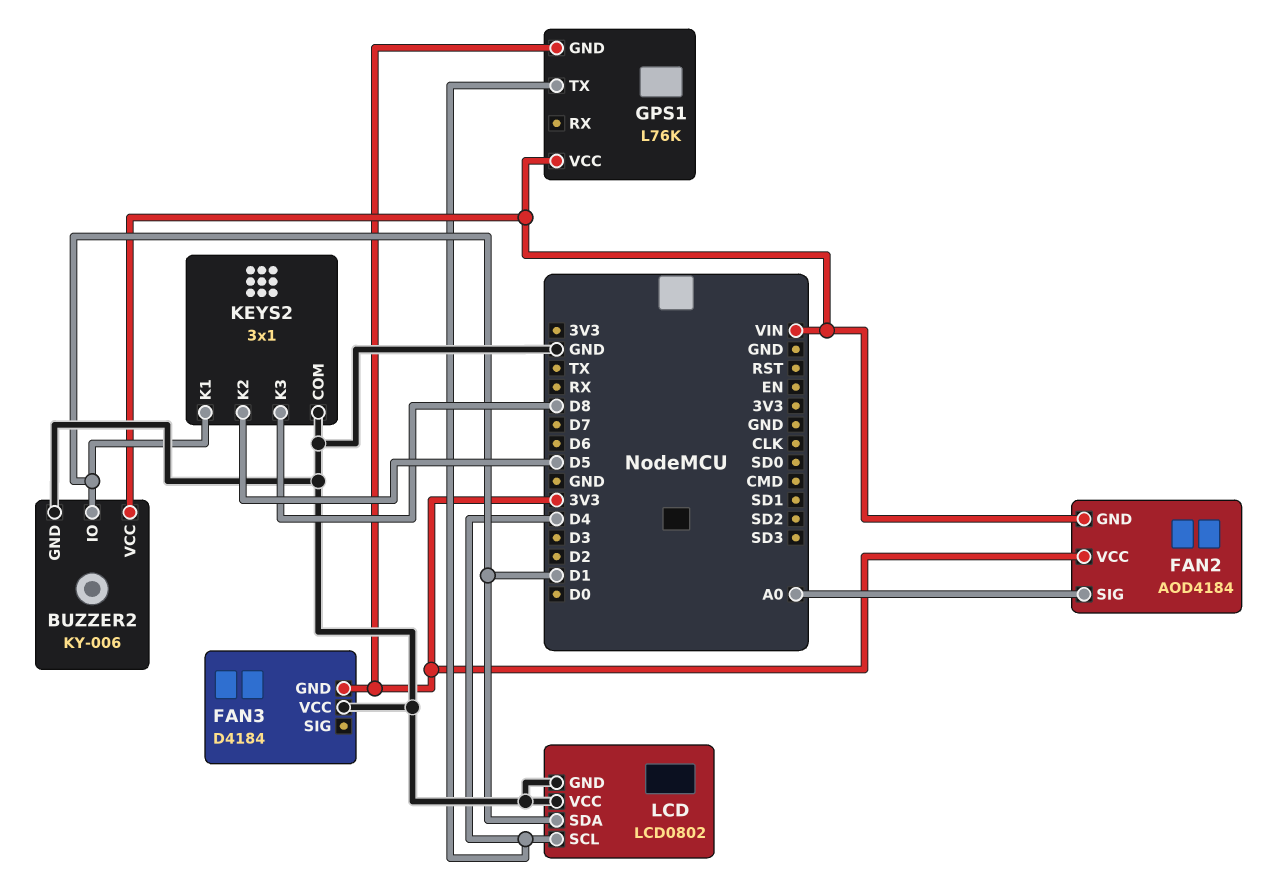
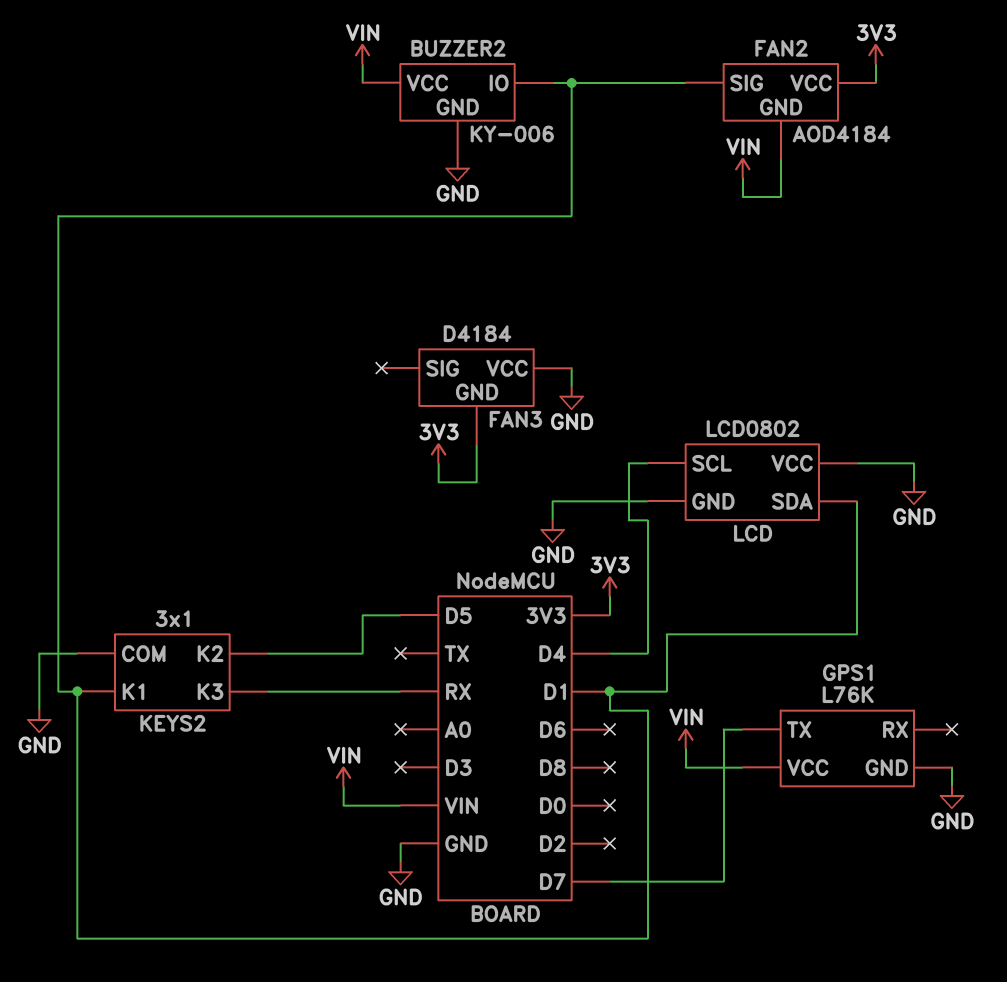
FAN2 pin SIG: A0 -> D1
GPS1 pin GND: 3V3 -> GND
GPS1 pin TX: D4 -> D7
KEYS2 pin K3: D8 -> RX

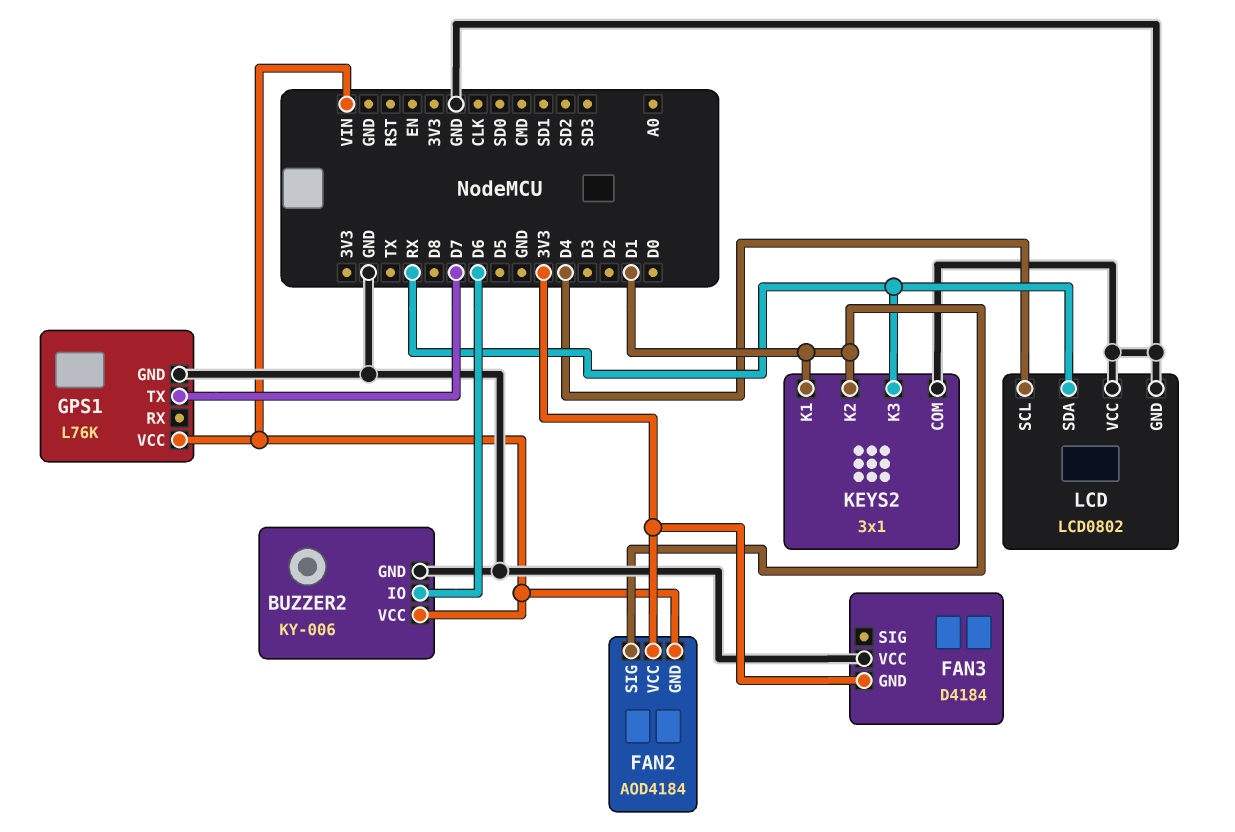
BUZZER2 pin IO: D1 -> D6
KEYS2 pin K2: D5 -> D1
LCD pin SDA: D1 -> RX

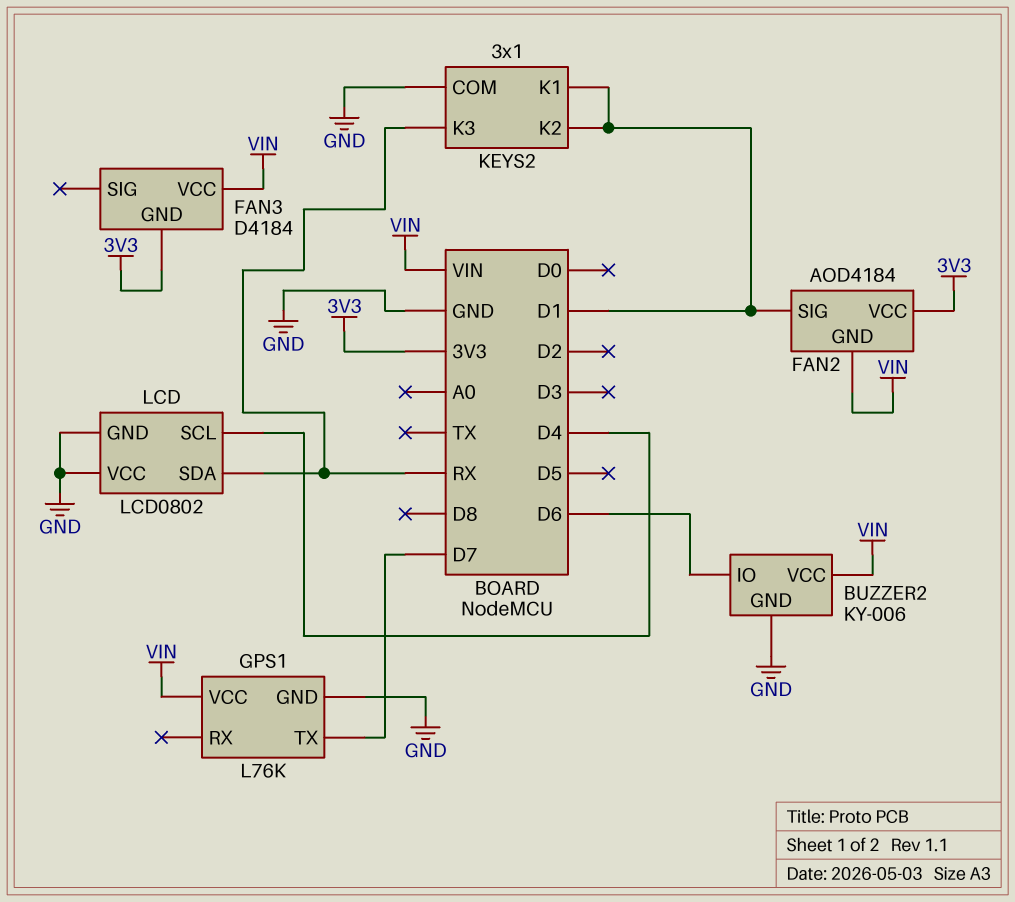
FAN3 pin VCC: GND -> VIN

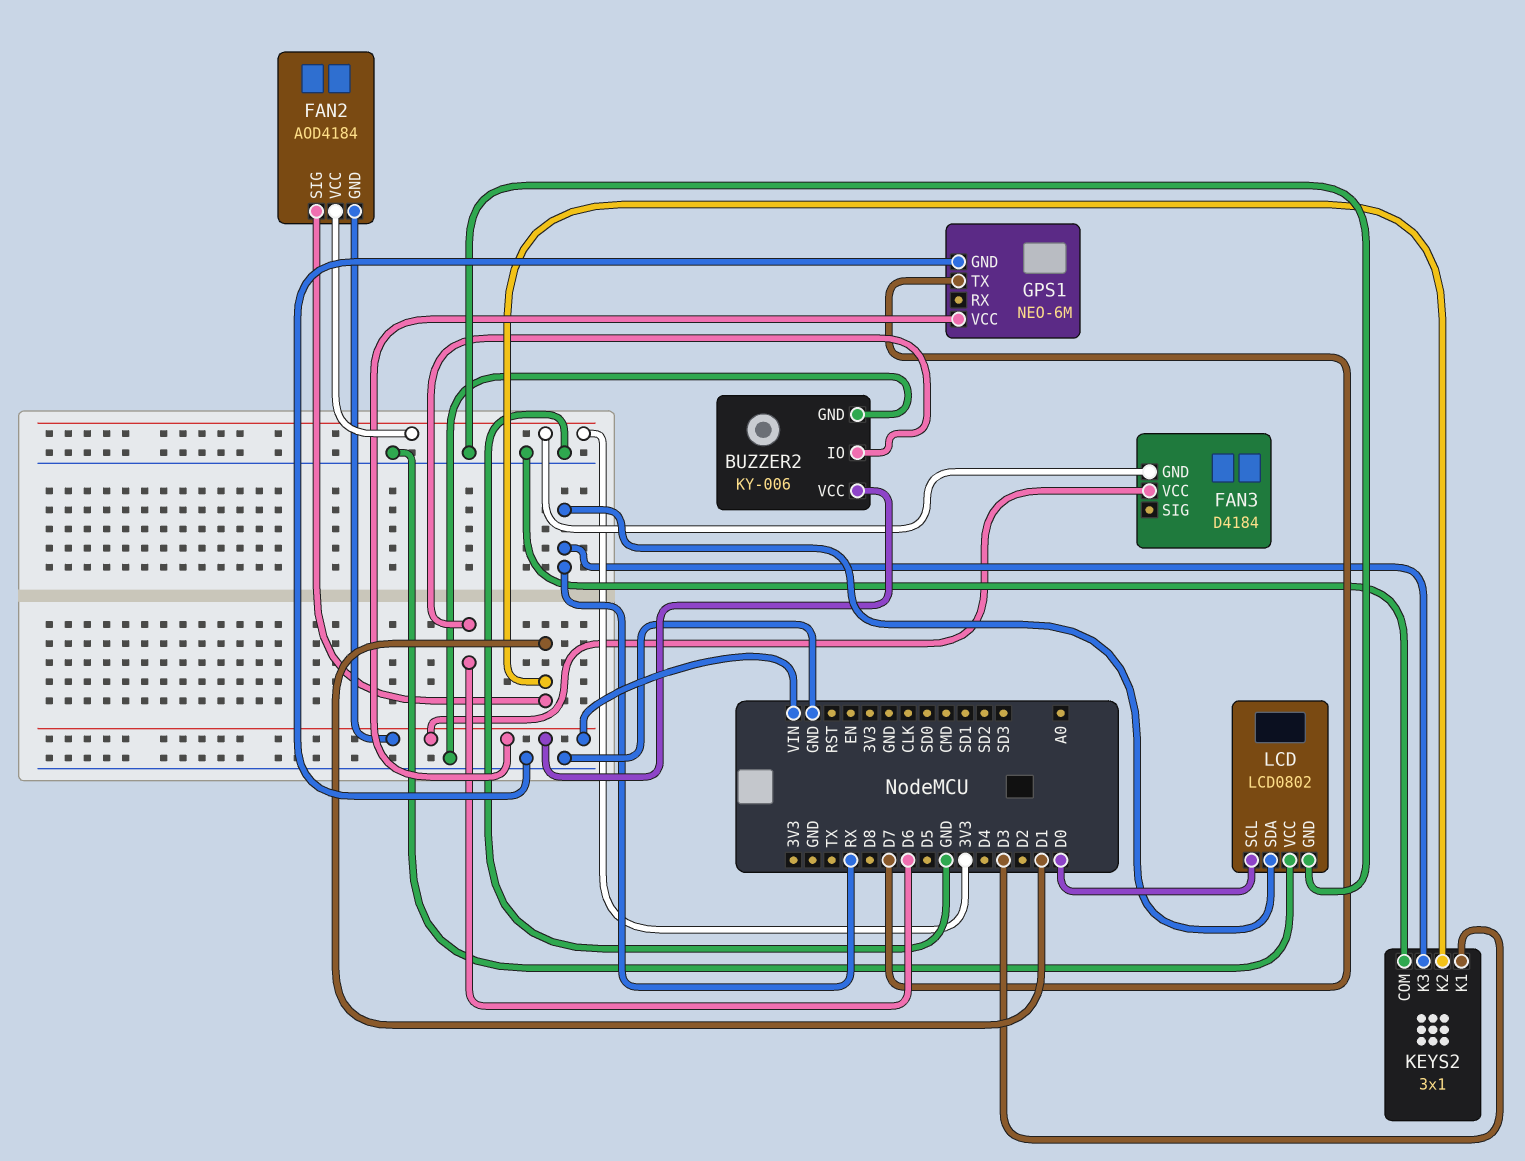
GPS1: L76K -> NEO-6M
KEYS2 pin K1: D1 -> D3
LCD pin SCL: D4 -> D0

